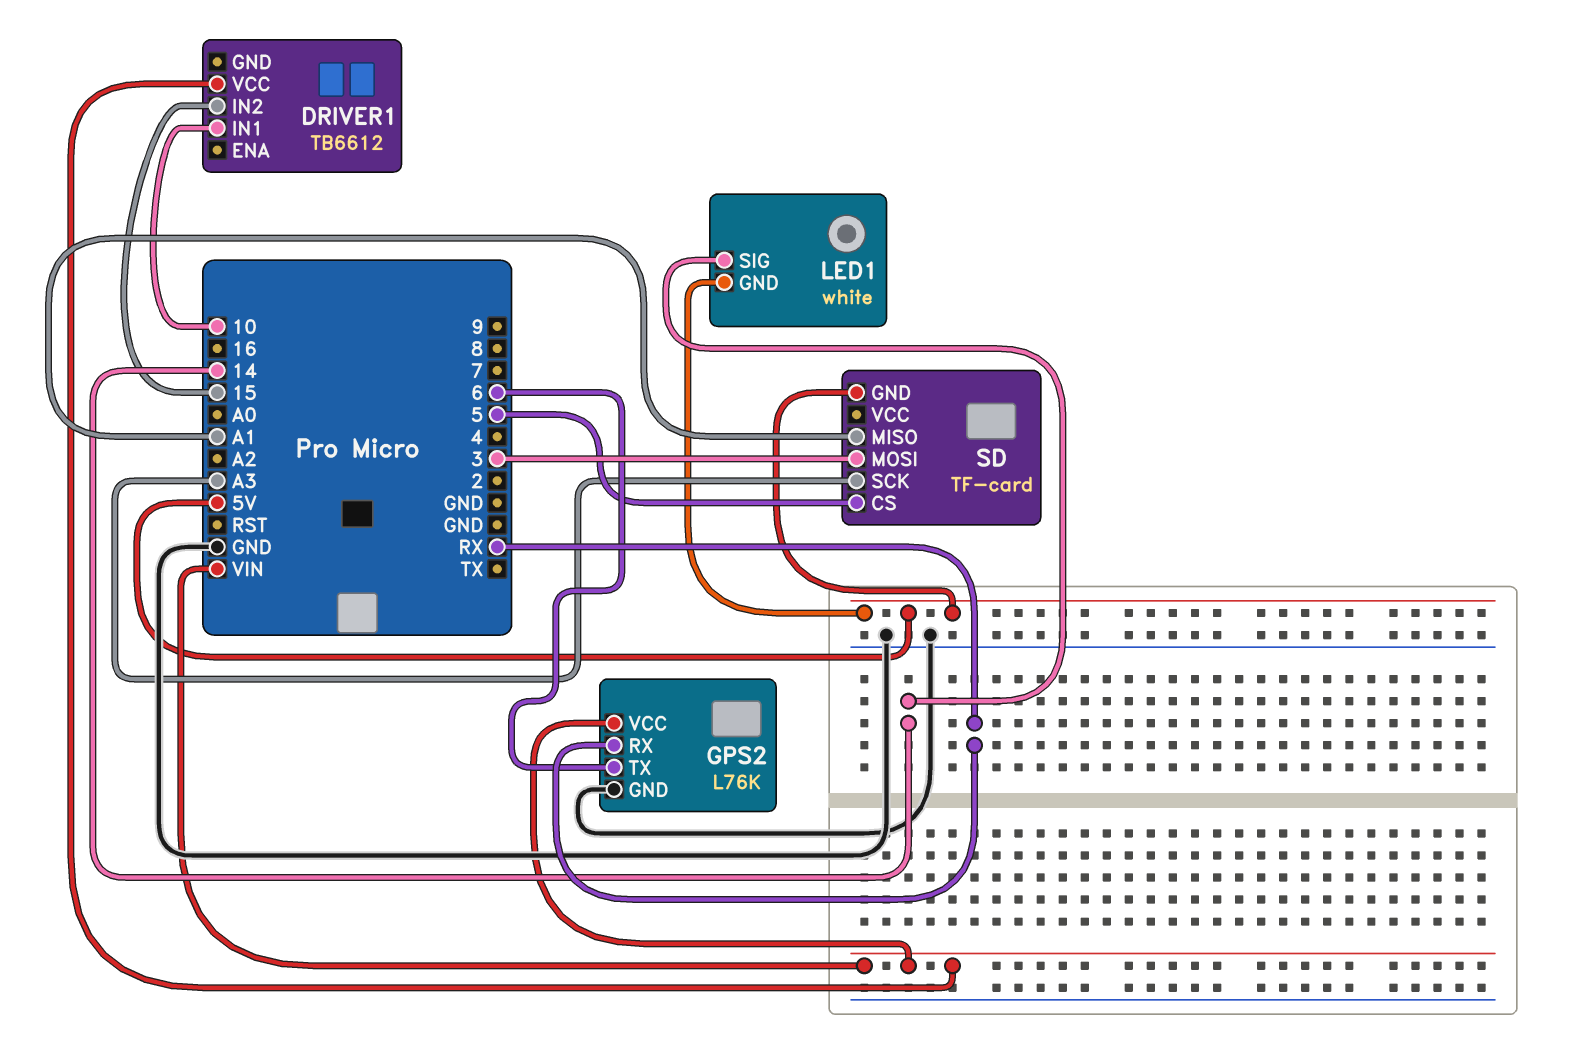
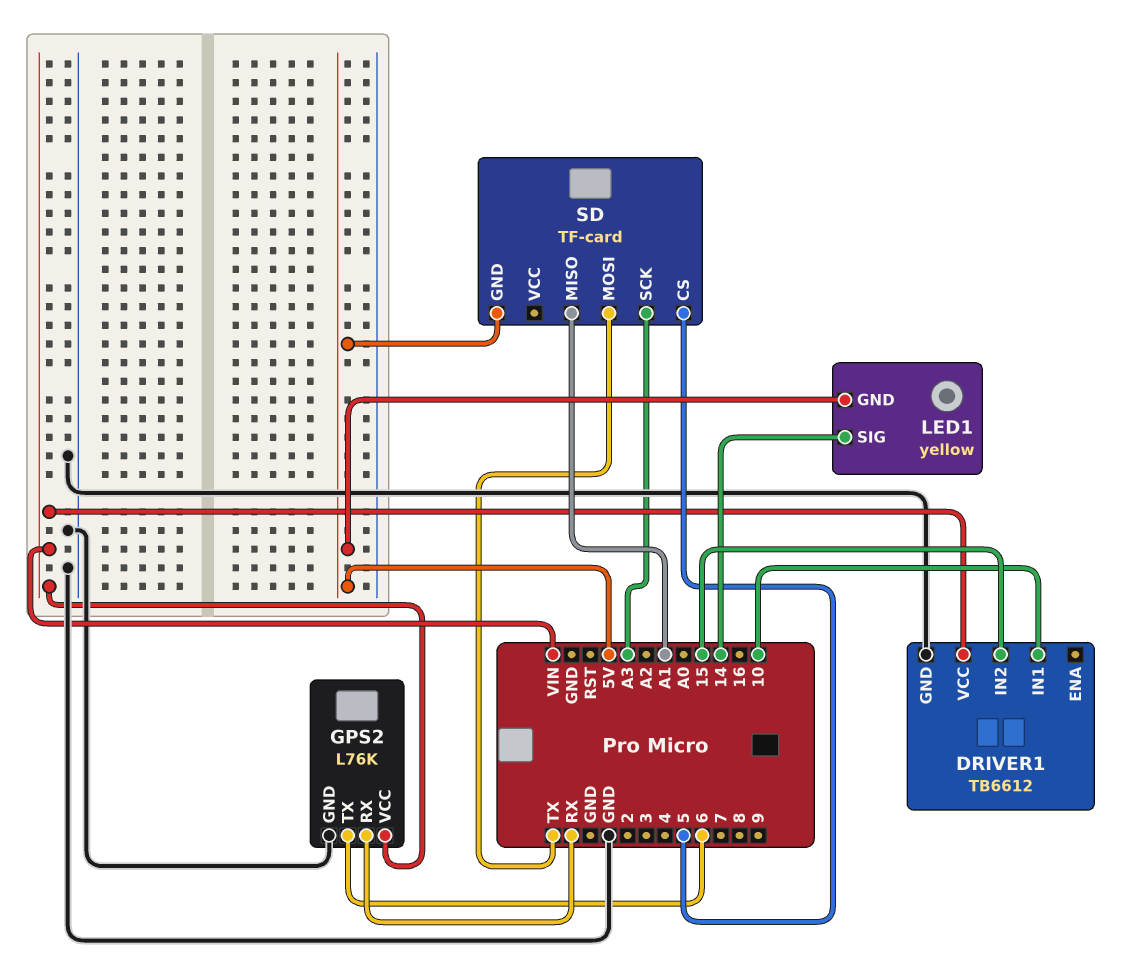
DRIVER1 pin GND: none -> GND
LED1: white -> yellow
SD pin MOSI: 3 -> TX

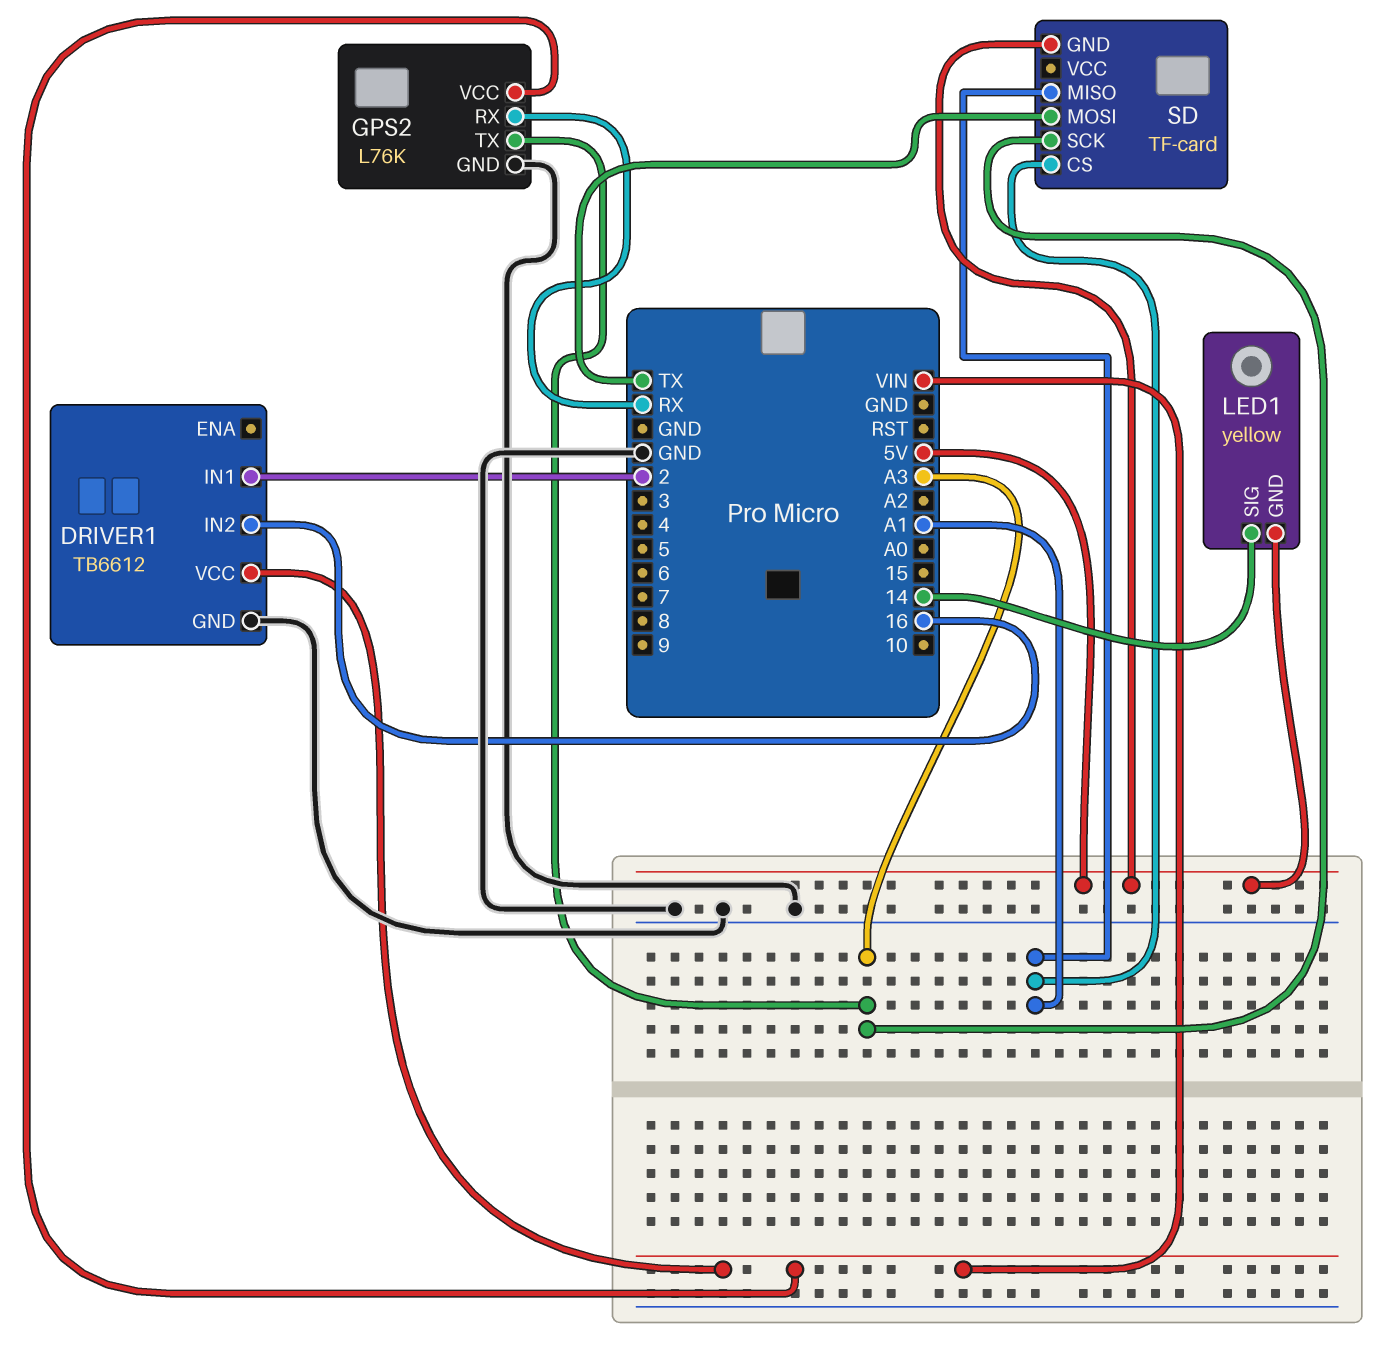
DRIVER1 pin IN1: 10 -> 2
DRIVER1 pin IN2: 15 -> 16
GPS2 pin TX: 6 -> A3
SD pin CS: 5 -> A1

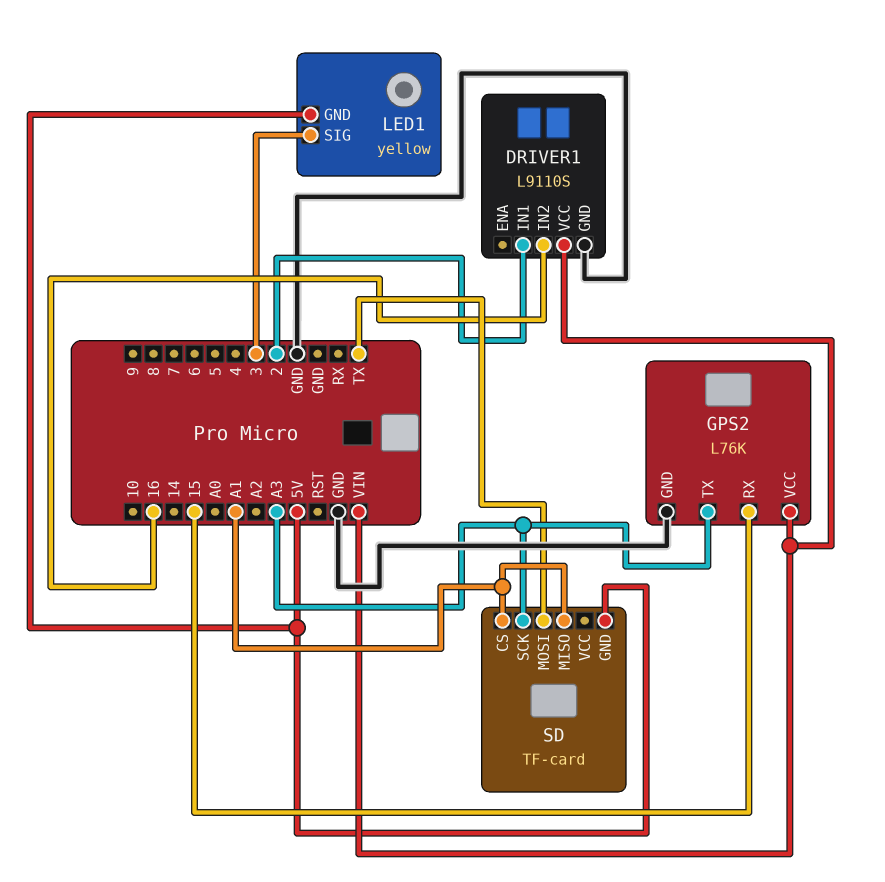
DRIVER1: TB6612 -> L9110S
GPS2 pin RX: RX -> 15
LED1 pin SIG: 14 -> 3

